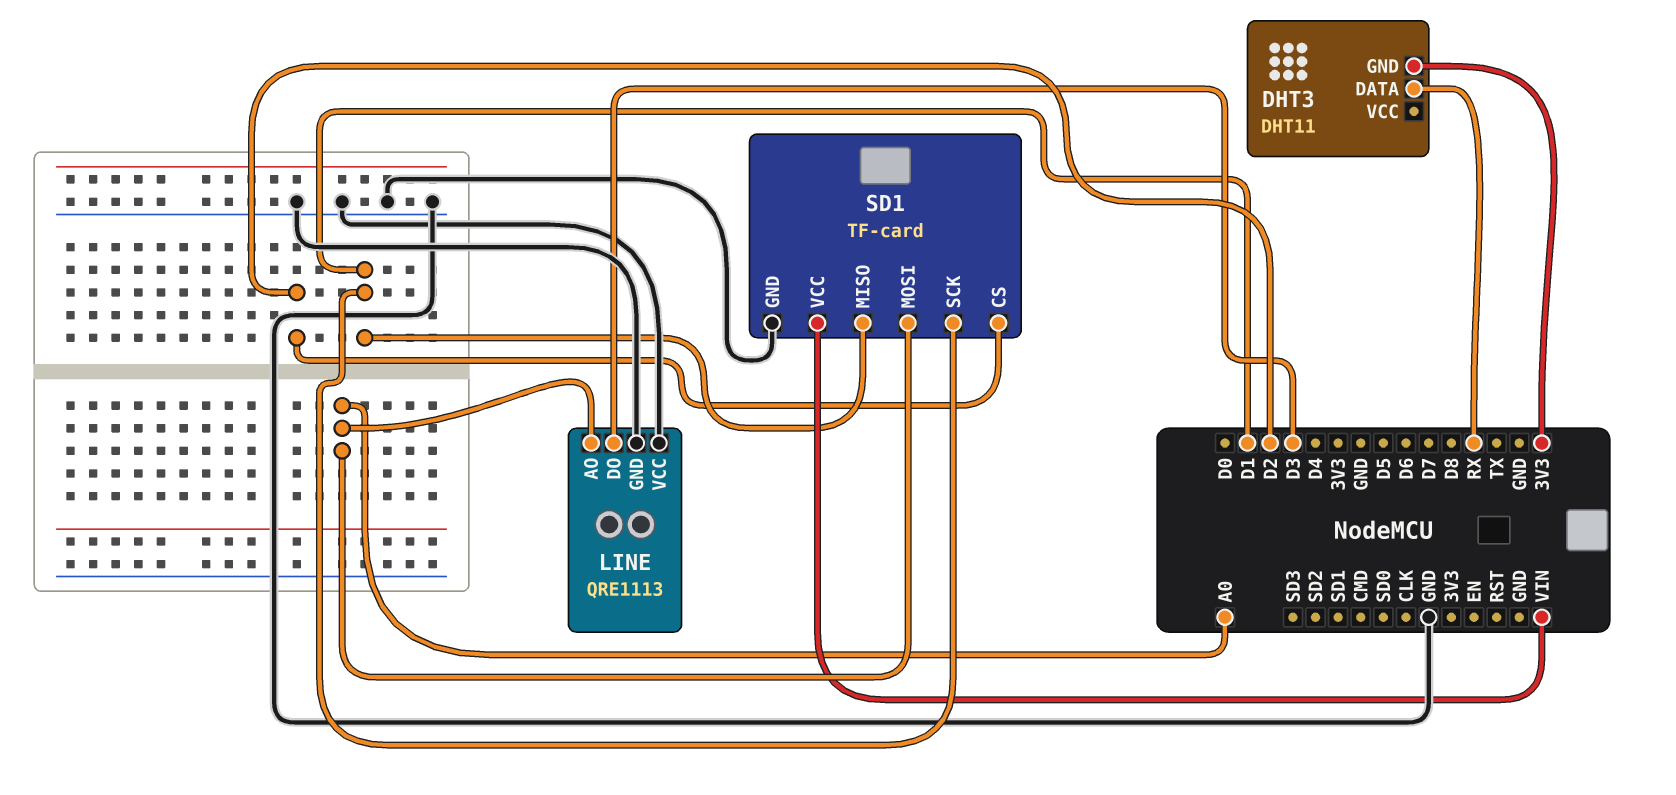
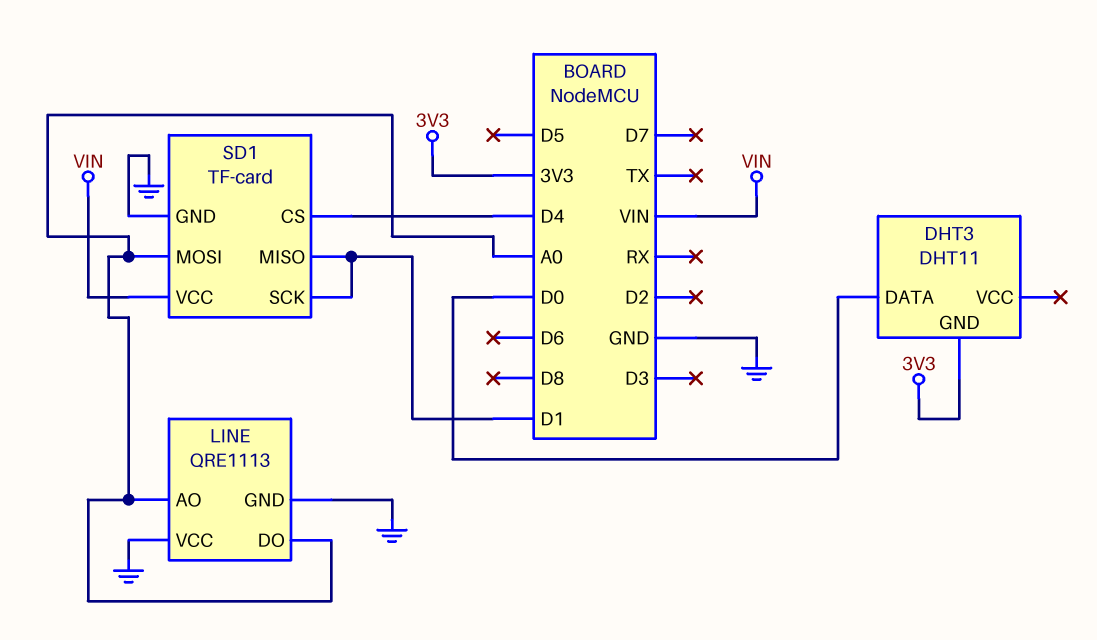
DHT3 pin DATA: RX -> D0
LINE pin DO: D3 -> A0
SD1 pin CS: D2 -> D4

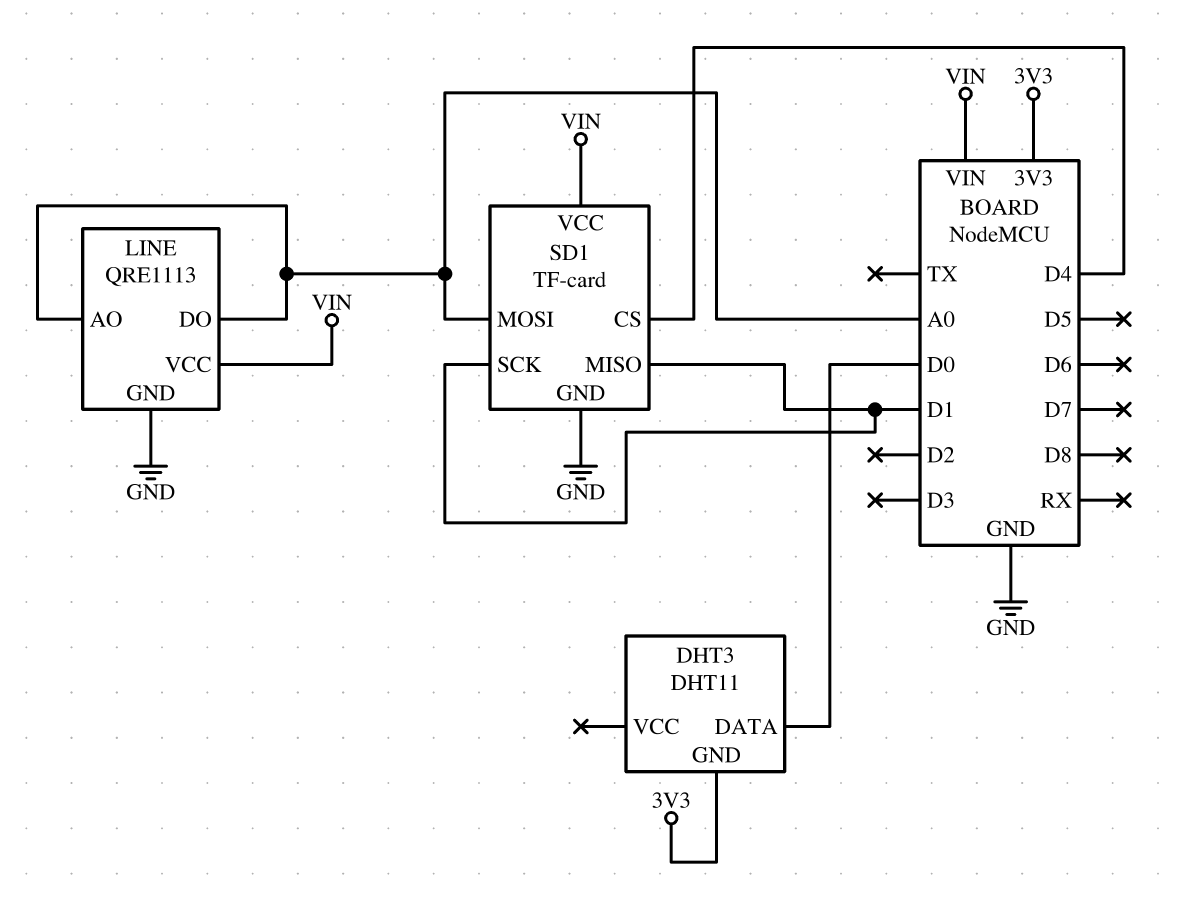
LINE pin VCC: GND -> VIN

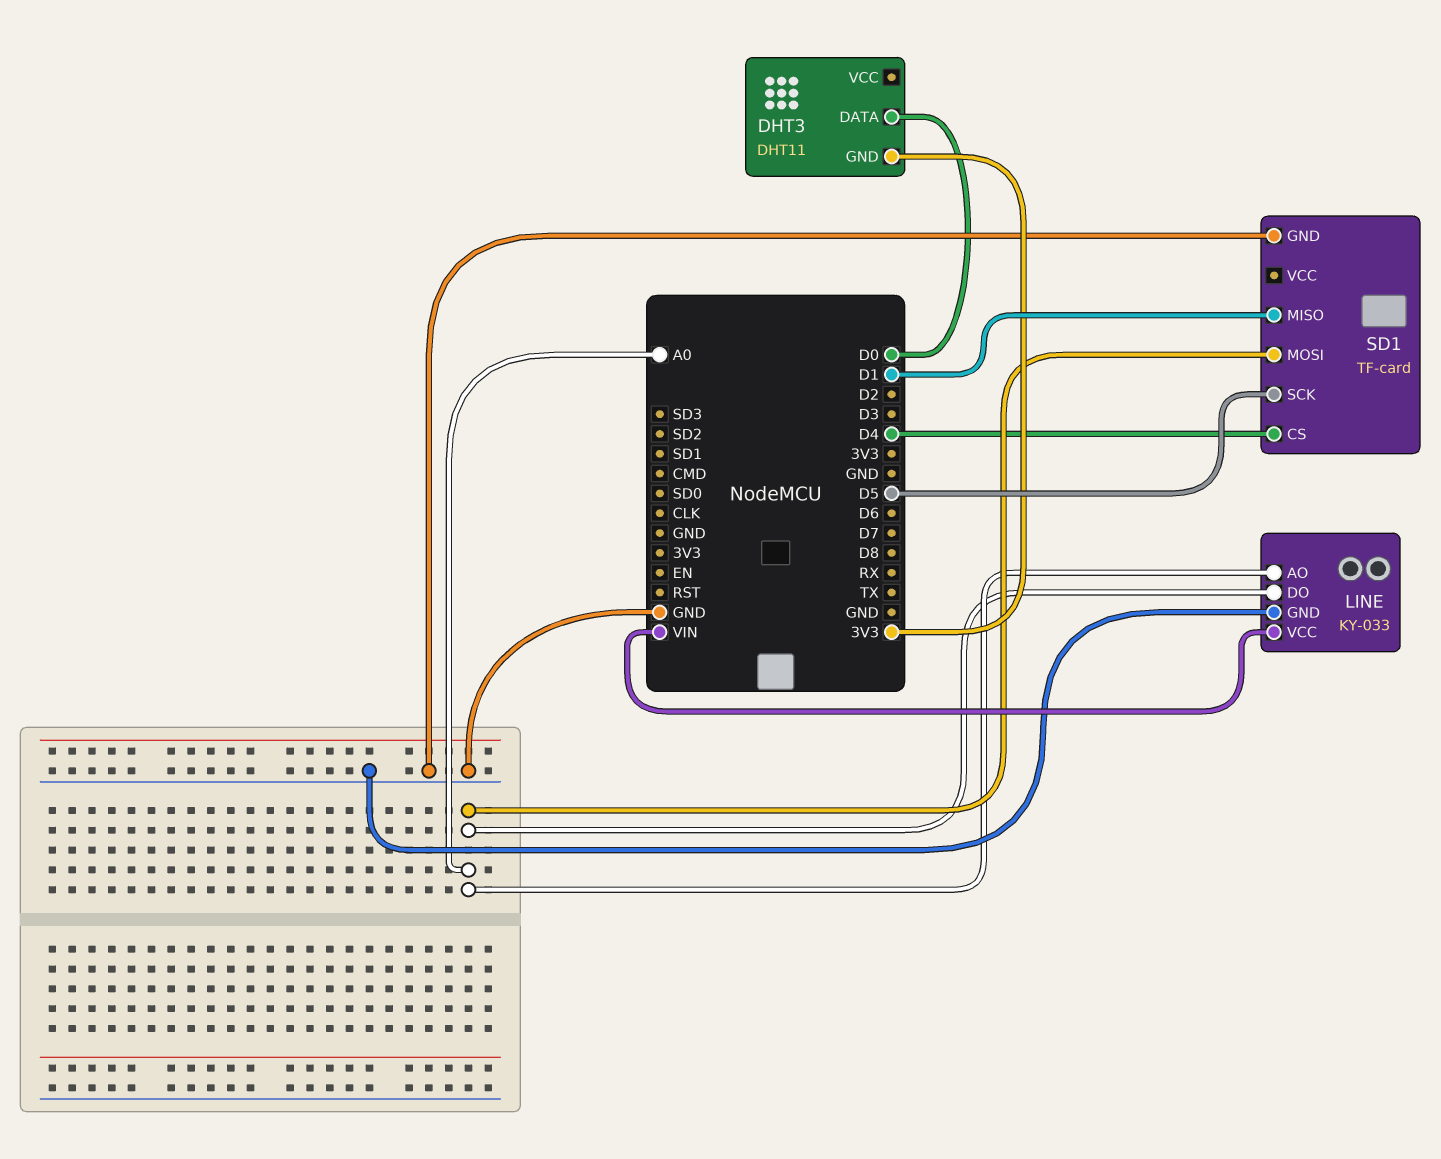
LINE: QRE1113 -> KY-033
SD1 pin SCK: D1 -> D5
SD1 pin VCC: VIN -> none

